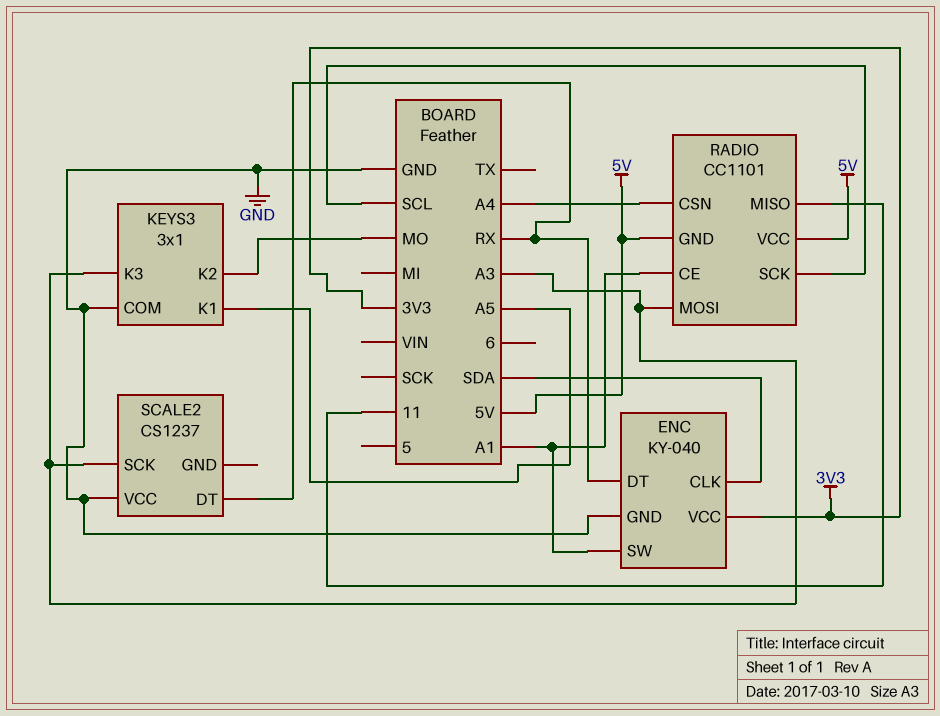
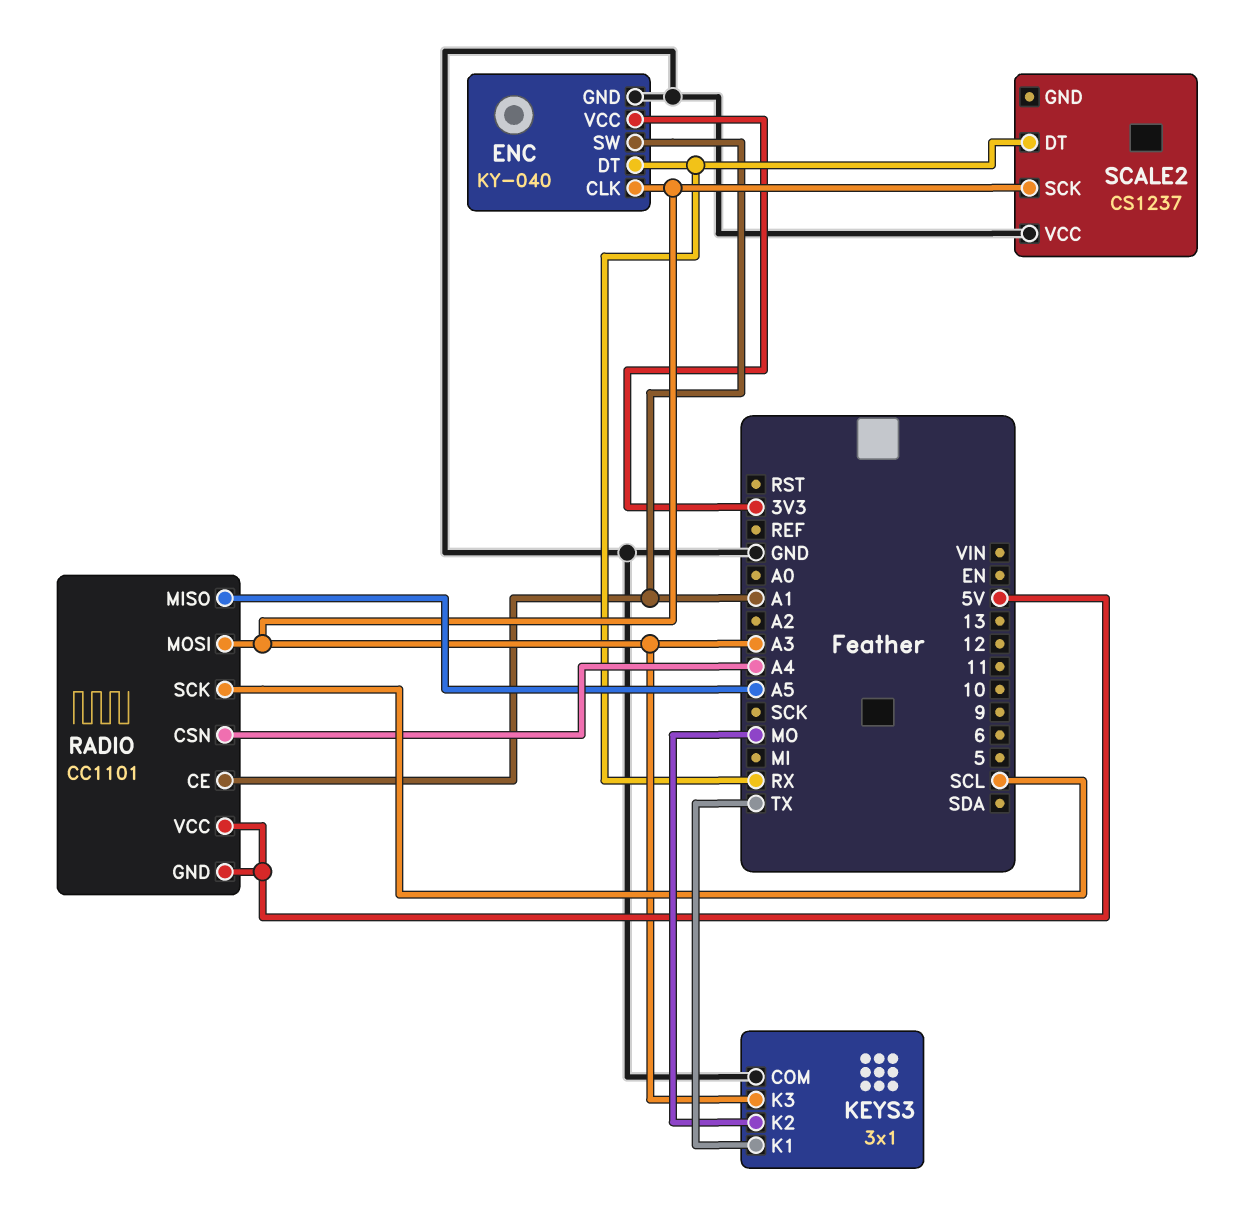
ENC pin CLK: SDA -> A3
KEYS3 pin K1: A5 -> TX
RADIO pin MISO: 11 -> A5

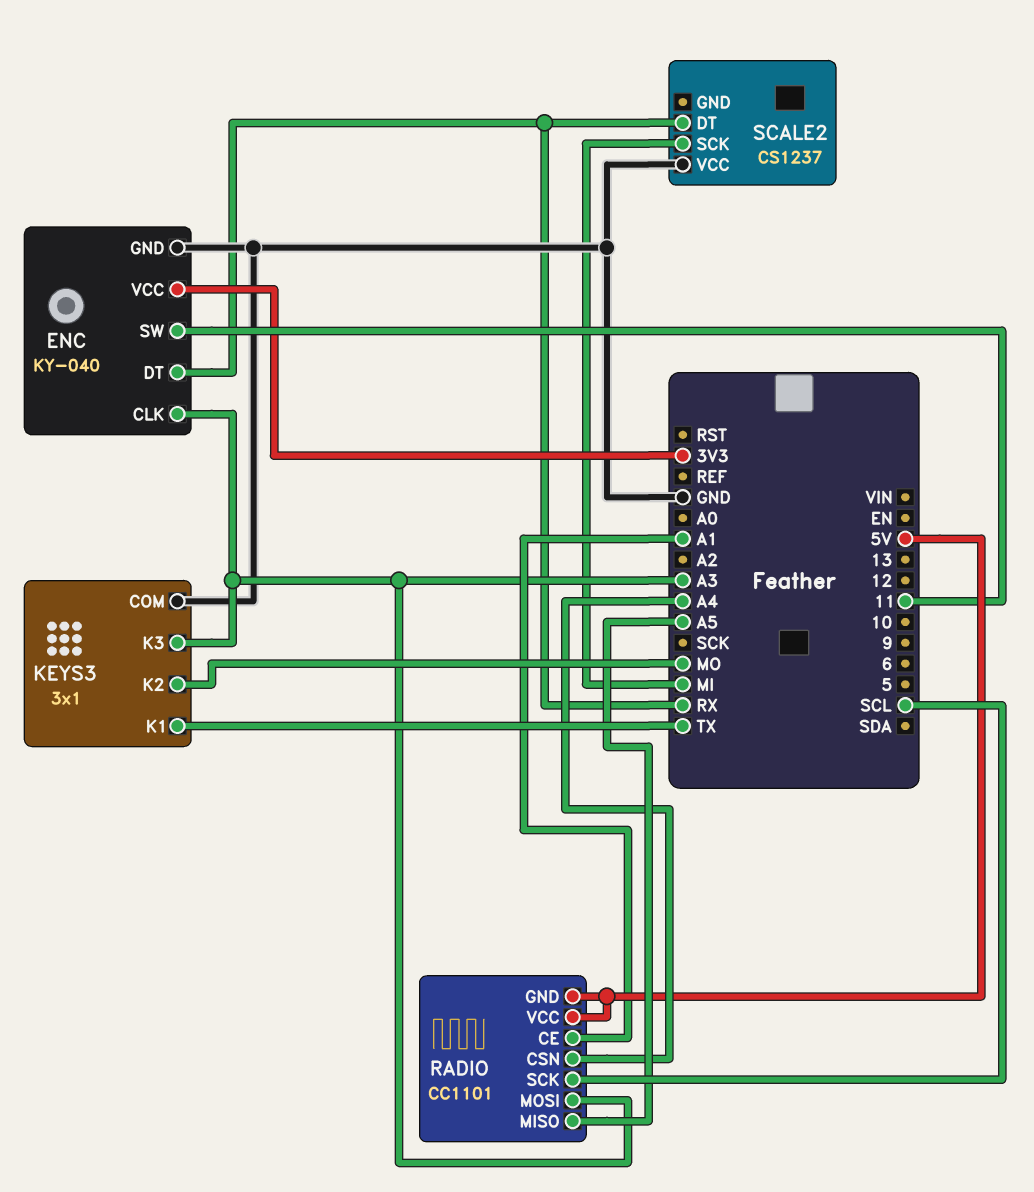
ENC pin SW: A1 -> 11
SCALE2 pin SCK: A3 -> MI

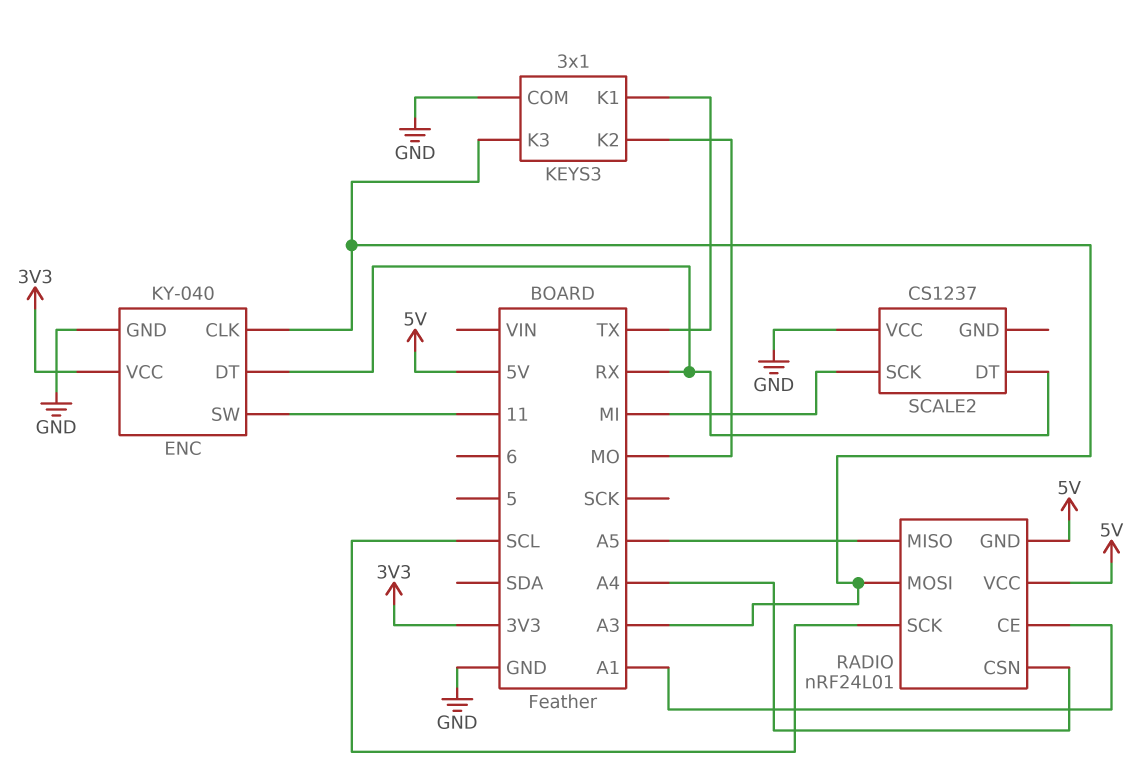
RADIO: CC1101 -> nRF24L01

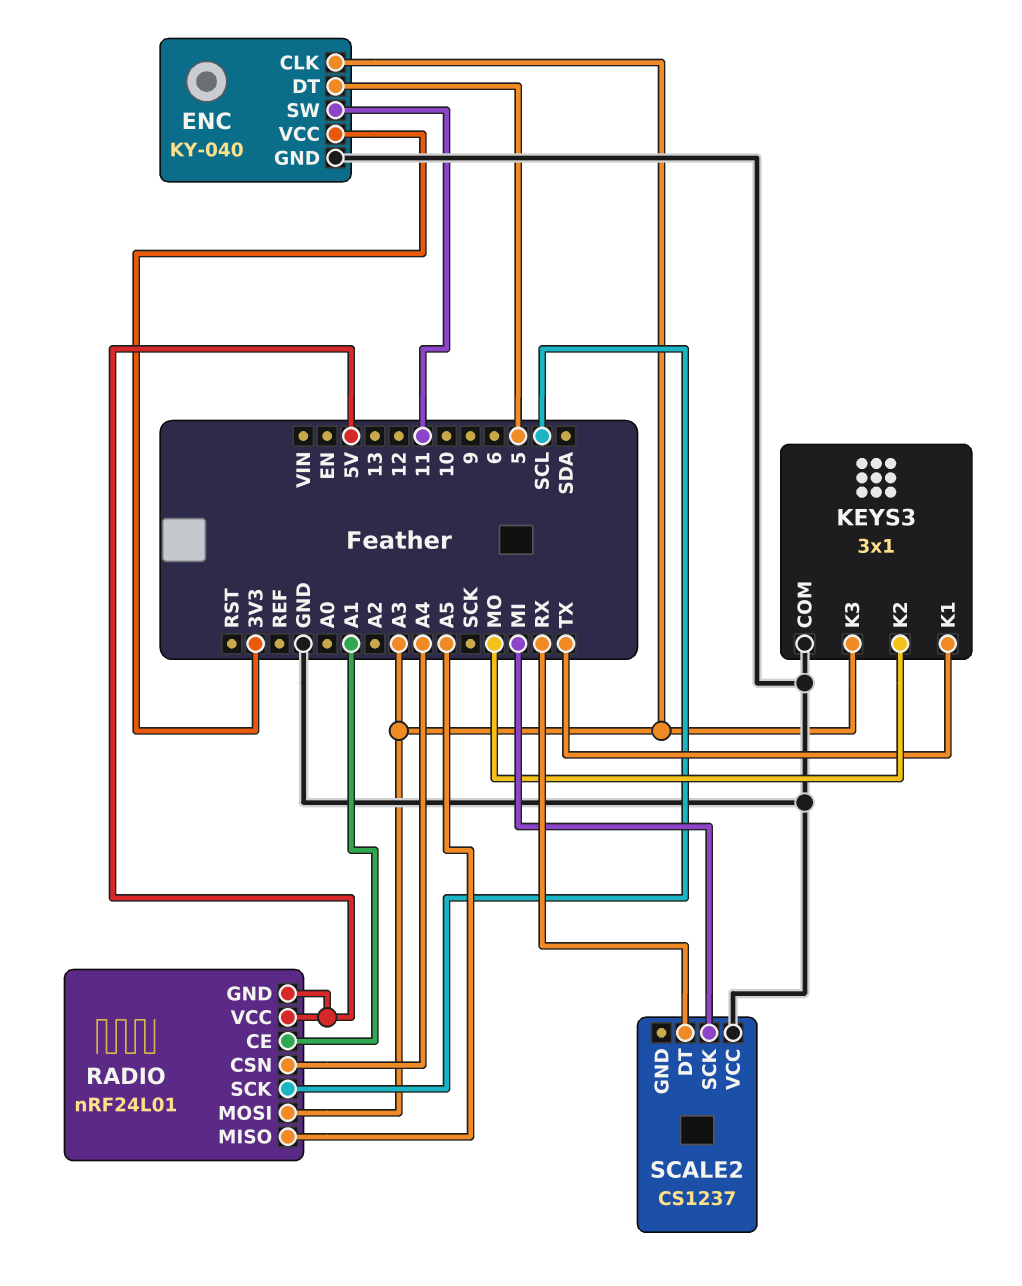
ENC pin DT: RX -> 5

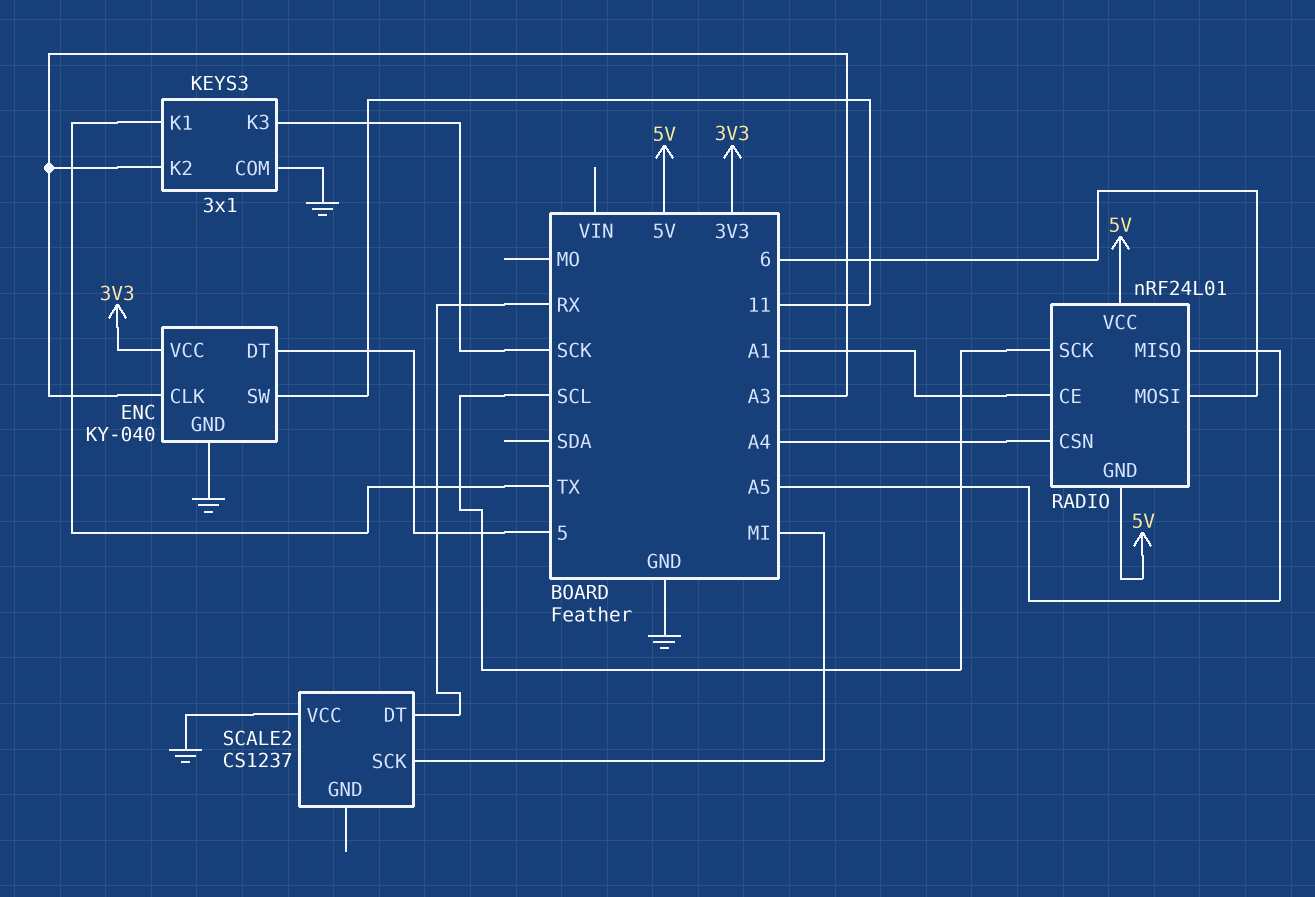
KEYS3 pin K2: MO -> A3
KEYS3 pin K3: A3 -> SCK
RADIO pin MOSI: A3 -> 6

